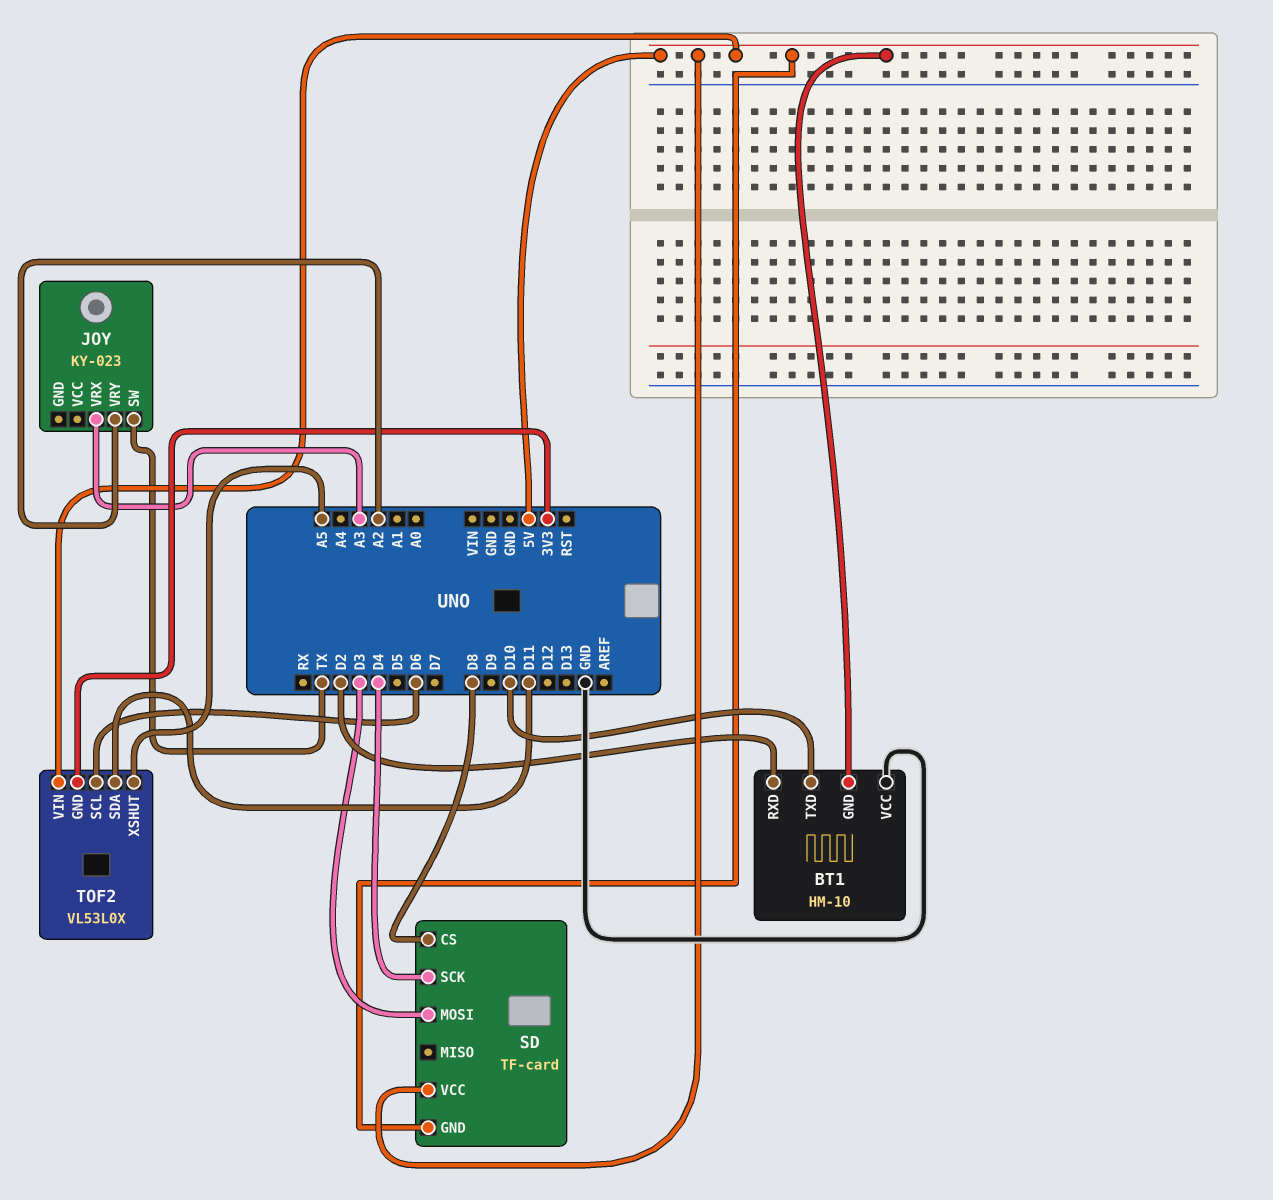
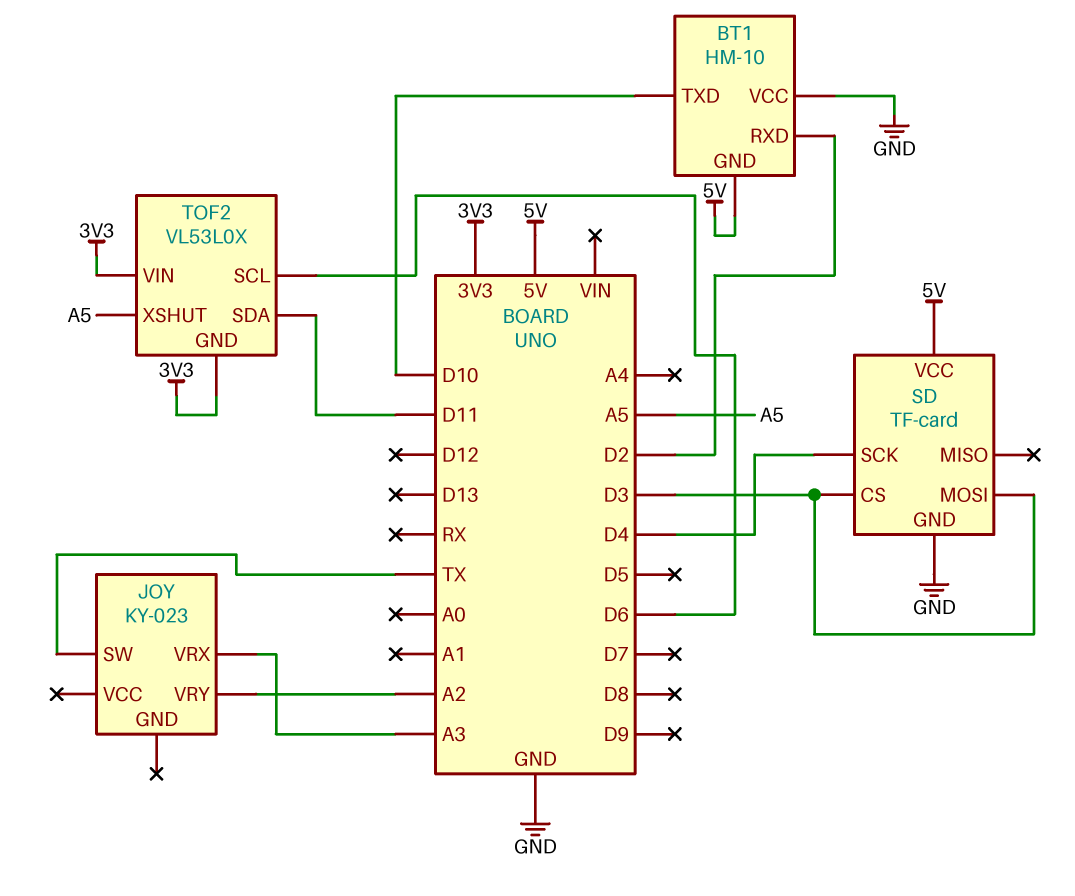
SD pin CS: D8 -> D3
SD pin GND: 5V -> GND
TOF2 pin VIN: 5V -> 3V3

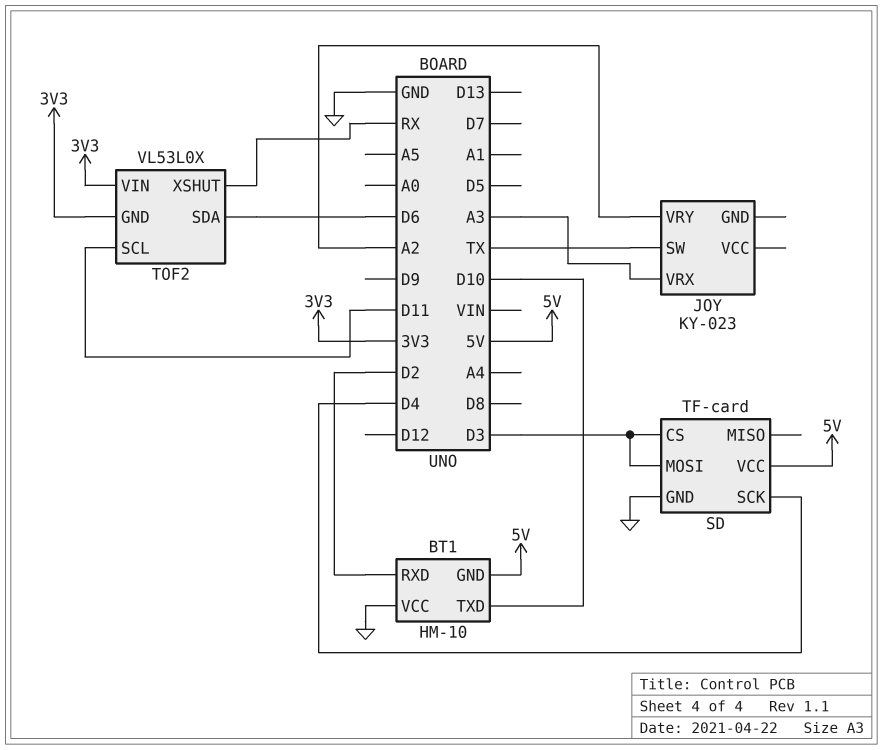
TOF2 pin SCL: D6 -> D11
TOF2 pin SDA: D11 -> D6
TOF2 pin XSHUT: A5 -> RX

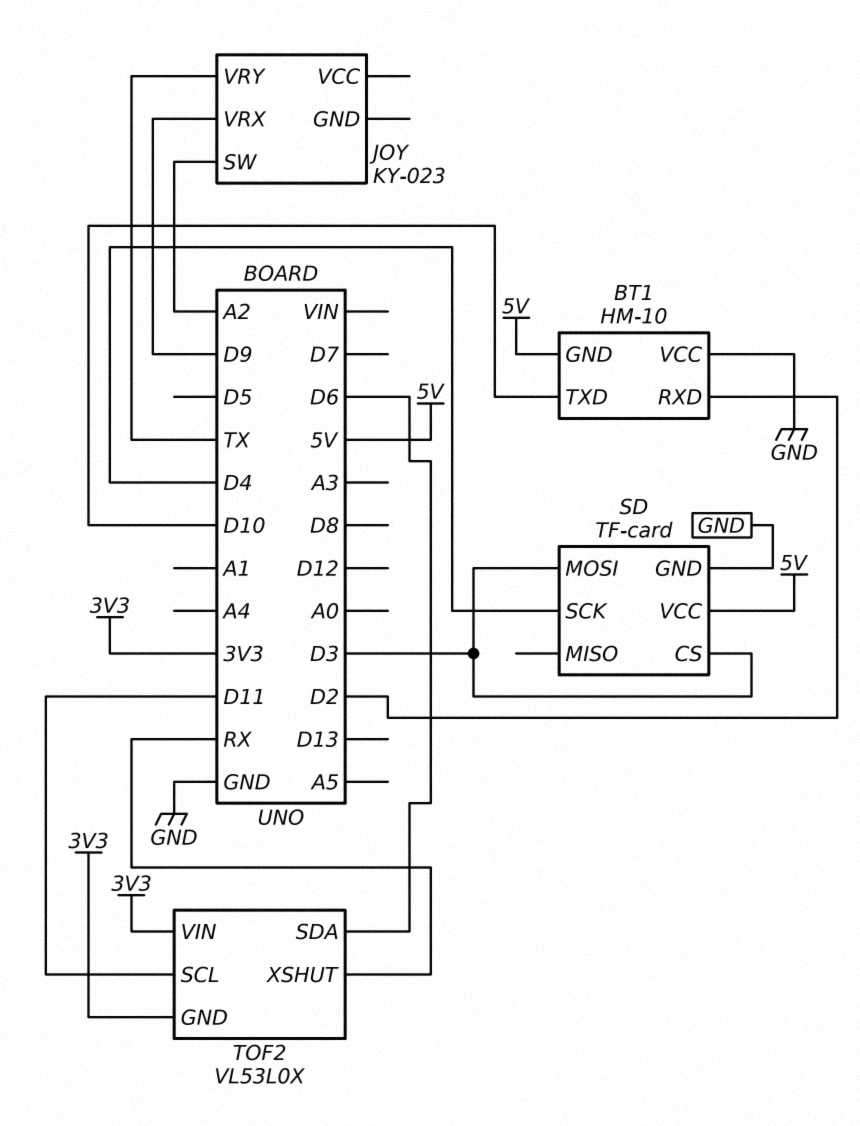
JOY pin SW: TX -> A2
JOY pin VRX: A3 -> D9
JOY pin VRY: A2 -> TX

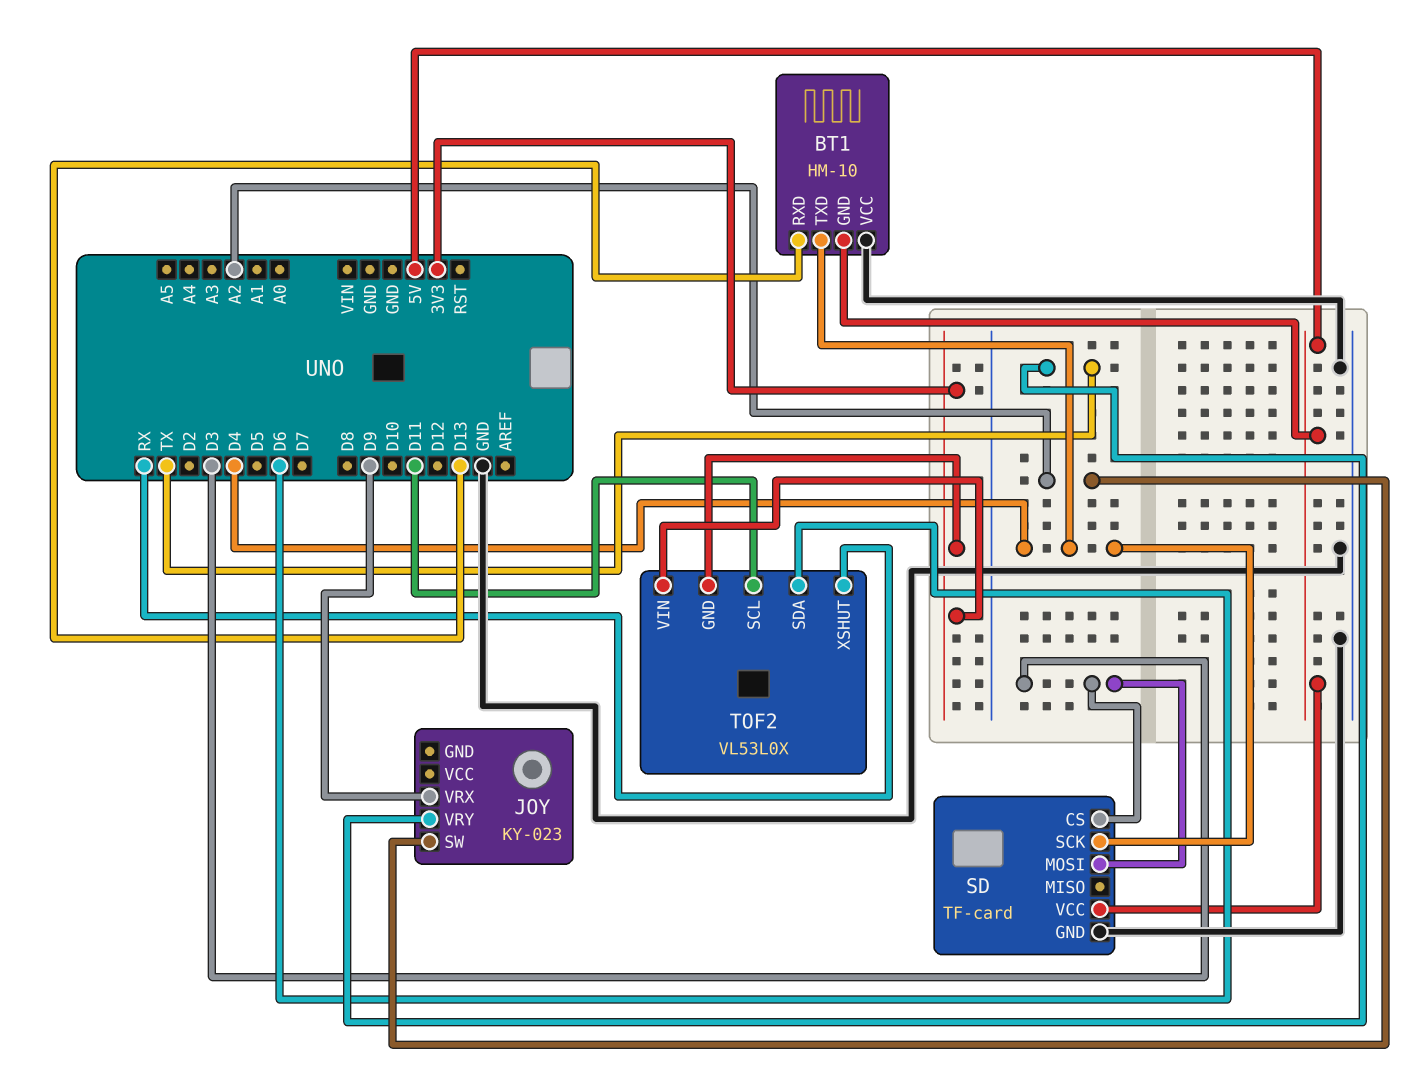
BT1 pin RXD: D2 -> D13
BT1 pin TXD: D10 -> D4

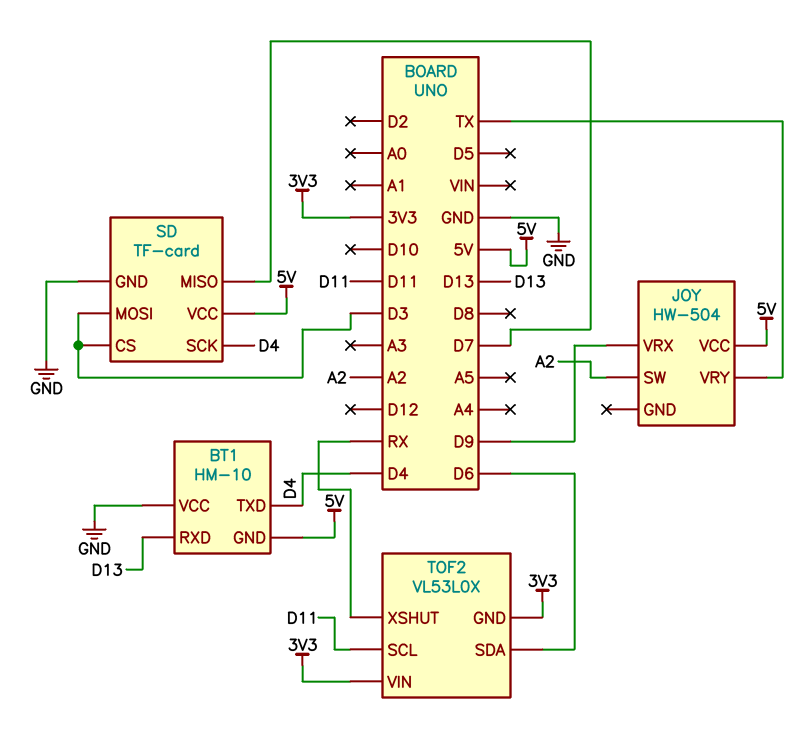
JOY: KY-023 -> HW-504
JOY pin VCC: none -> 5V
SD pin MISO: none -> D7

